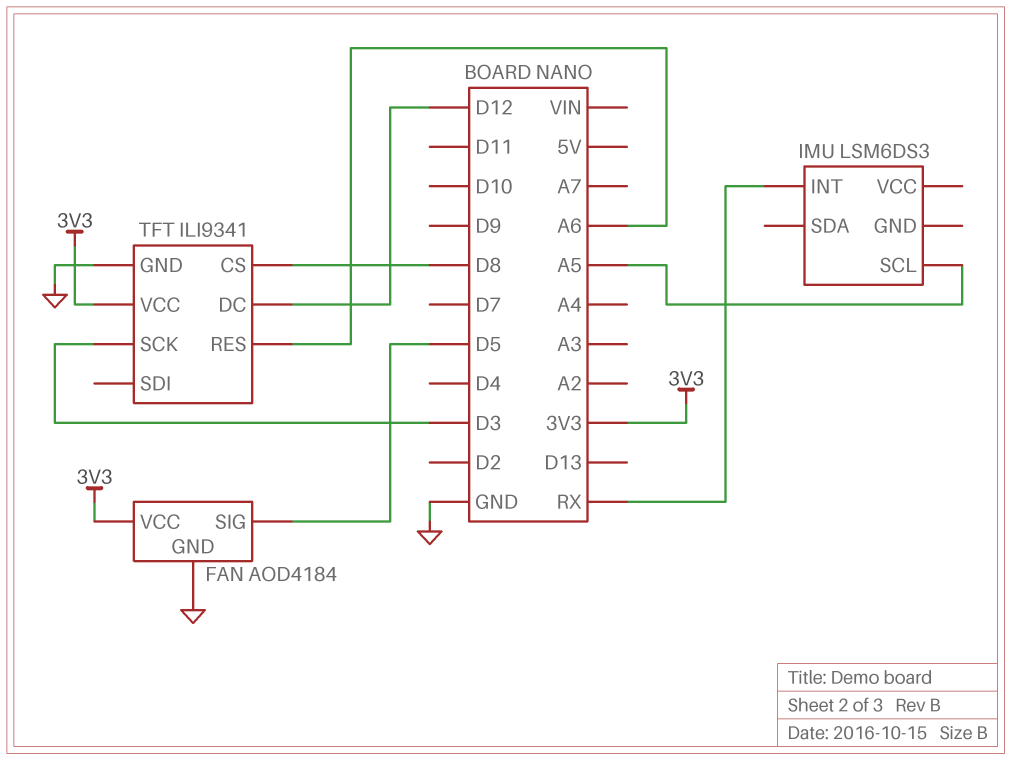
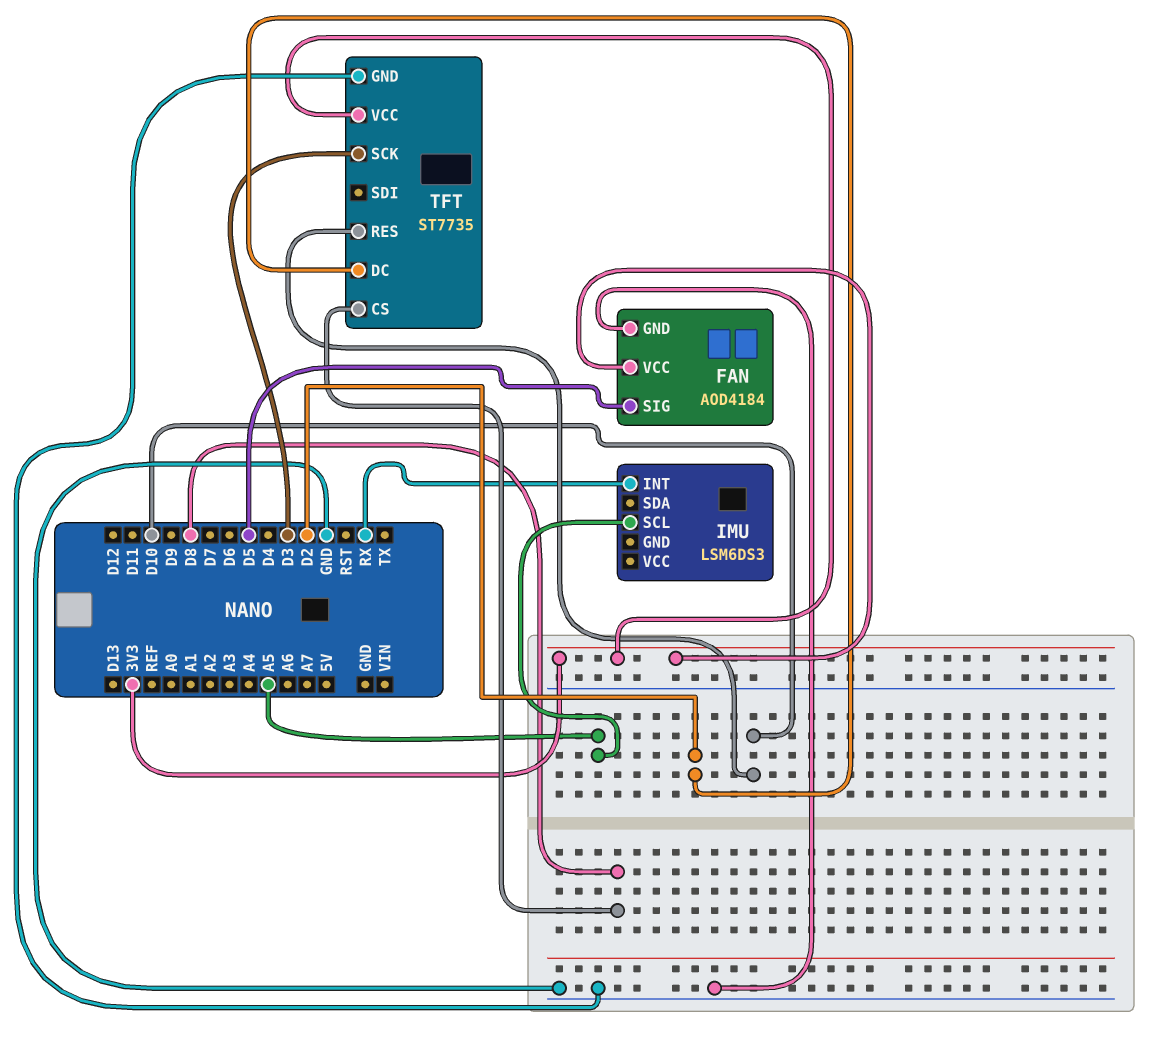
TFT: ILI9341 -> ST7735
TFT pin DC: D12 -> D2
TFT pin RES: A6 -> D10

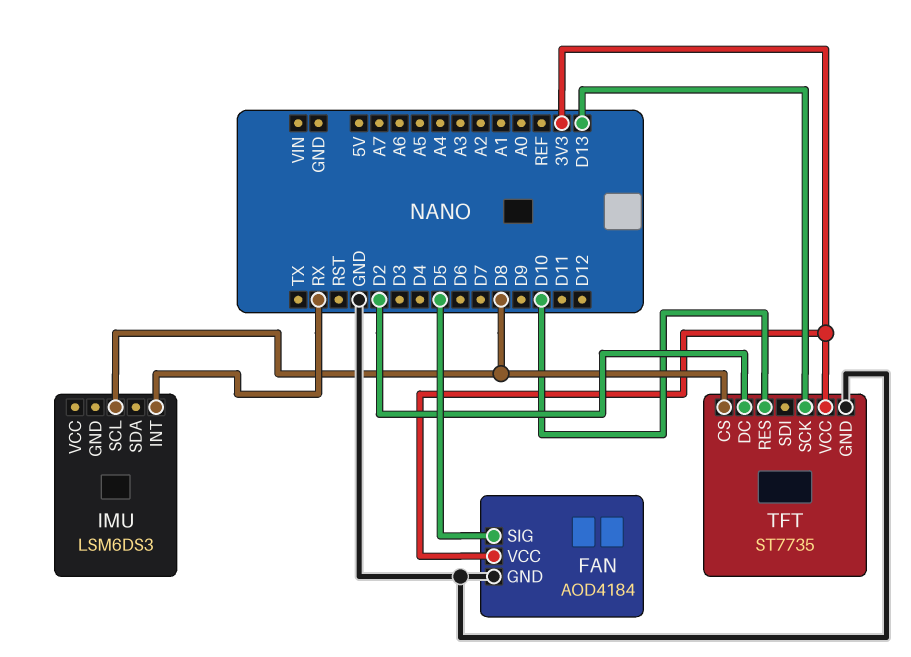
IMU pin SCL: A5 -> D8
TFT pin SCK: D3 -> D13

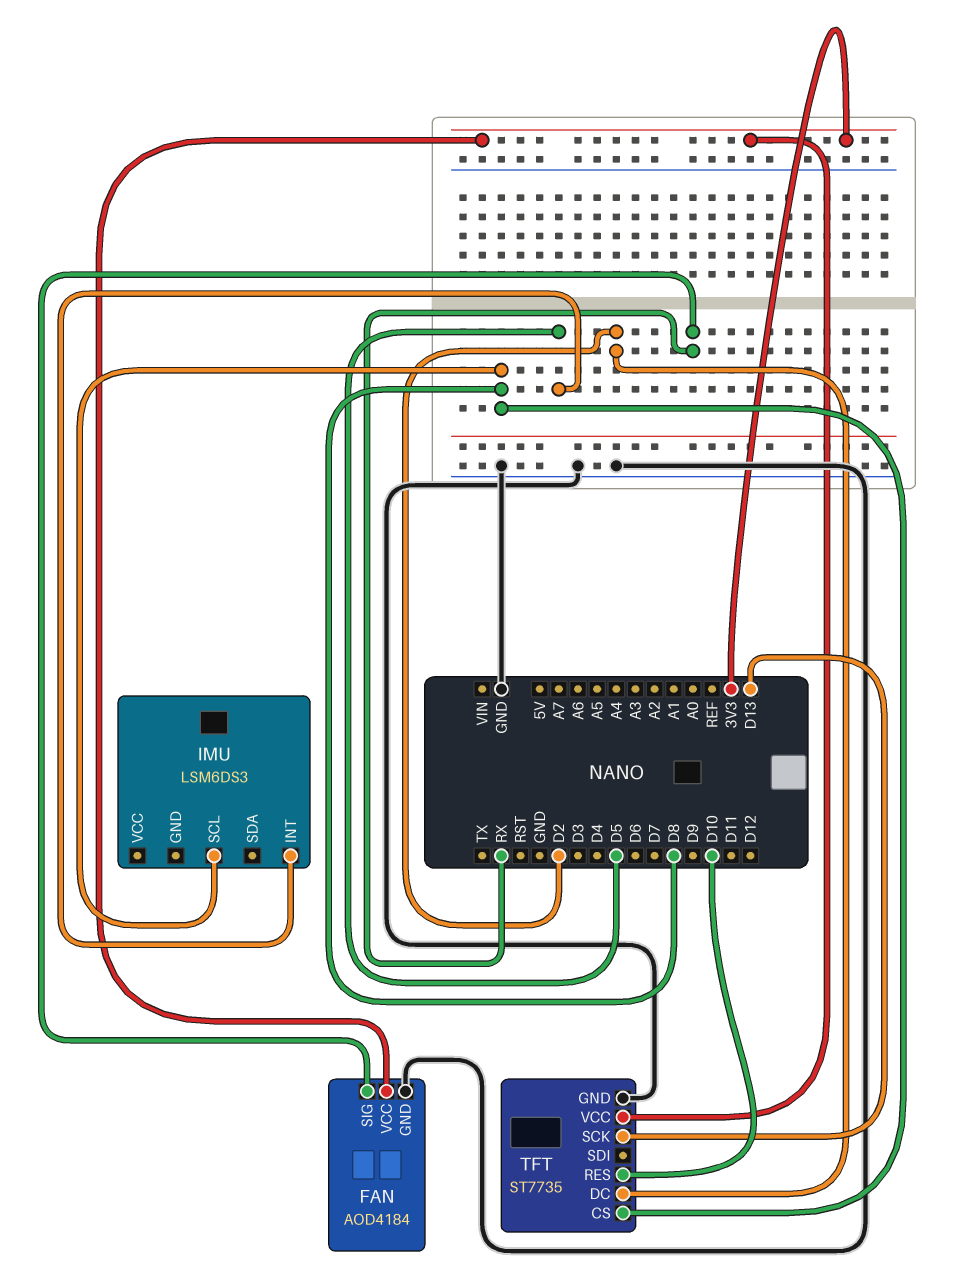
FAN pin SIG: D5 -> RX
IMU pin INT: RX -> D5

